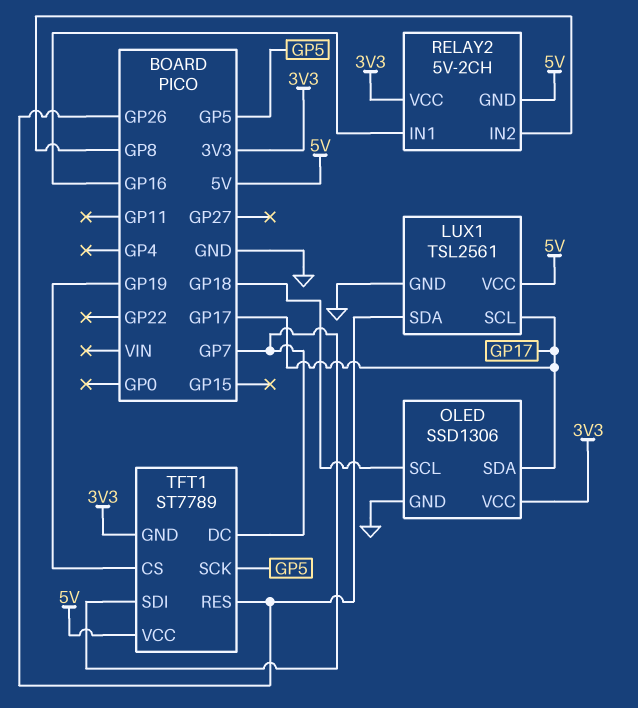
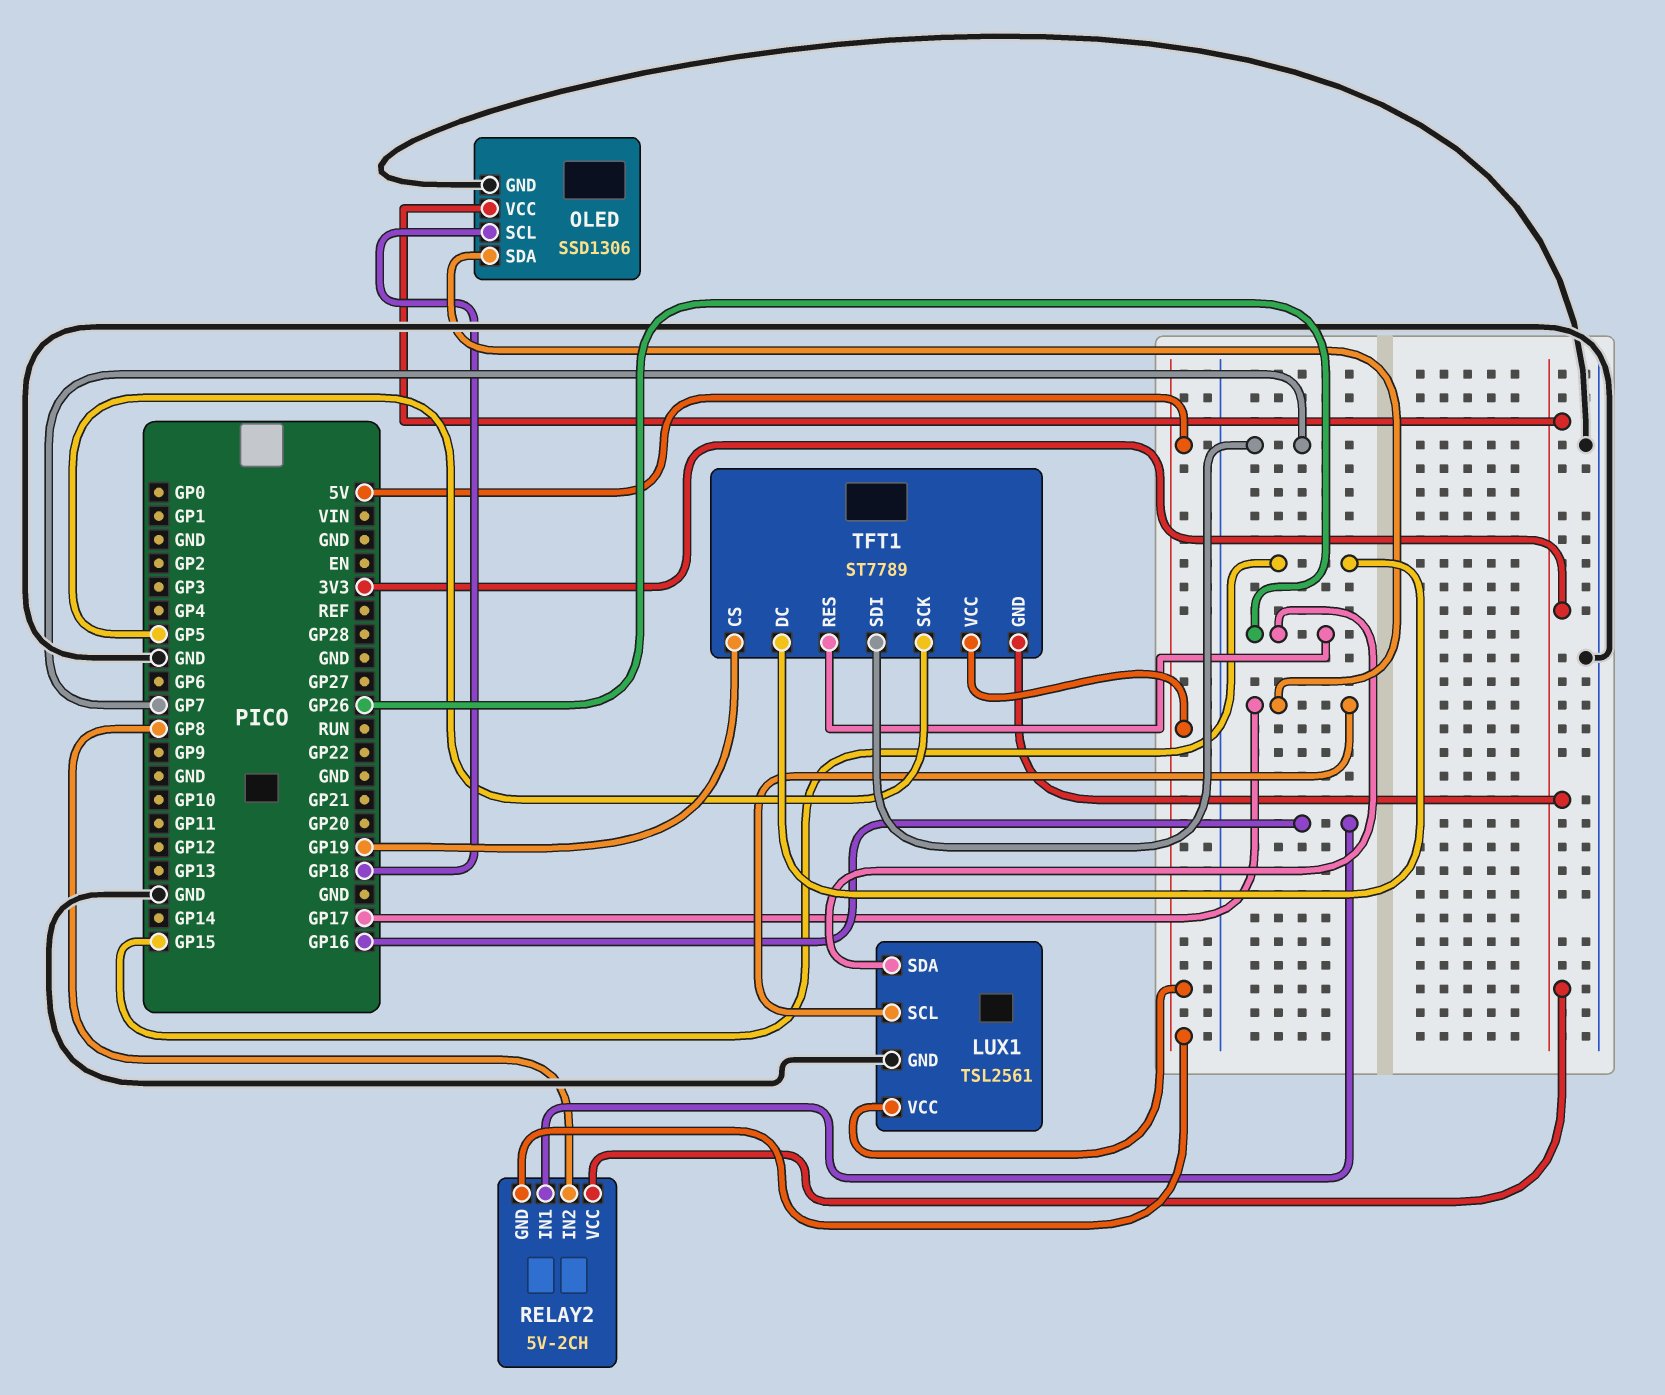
TFT1 pin DC: GP7 -> GP15

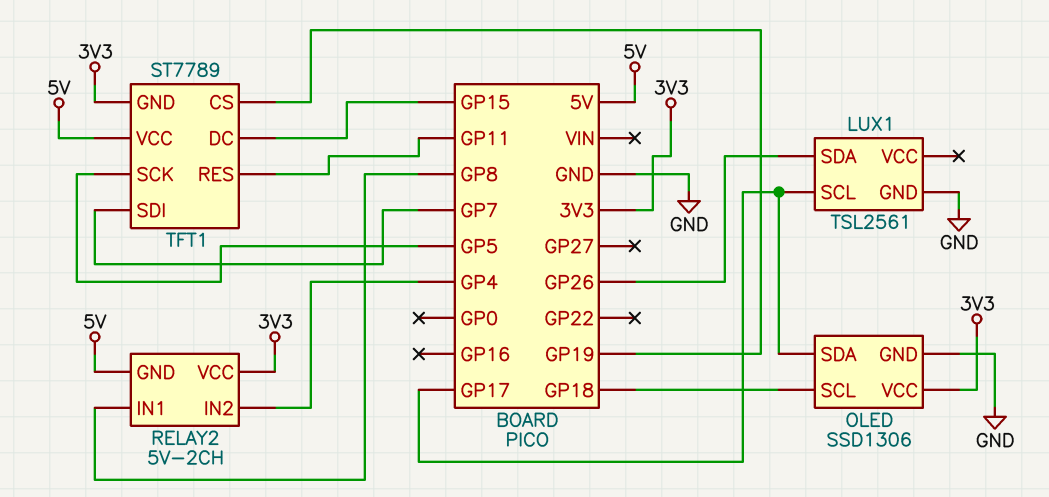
LUX1 pin VCC: 5V -> none
RELAY2 pin IN1: GP16 -> GP8
RELAY2 pin IN2: GP8 -> GP4
TFT1 pin RES: GP26 -> GP11

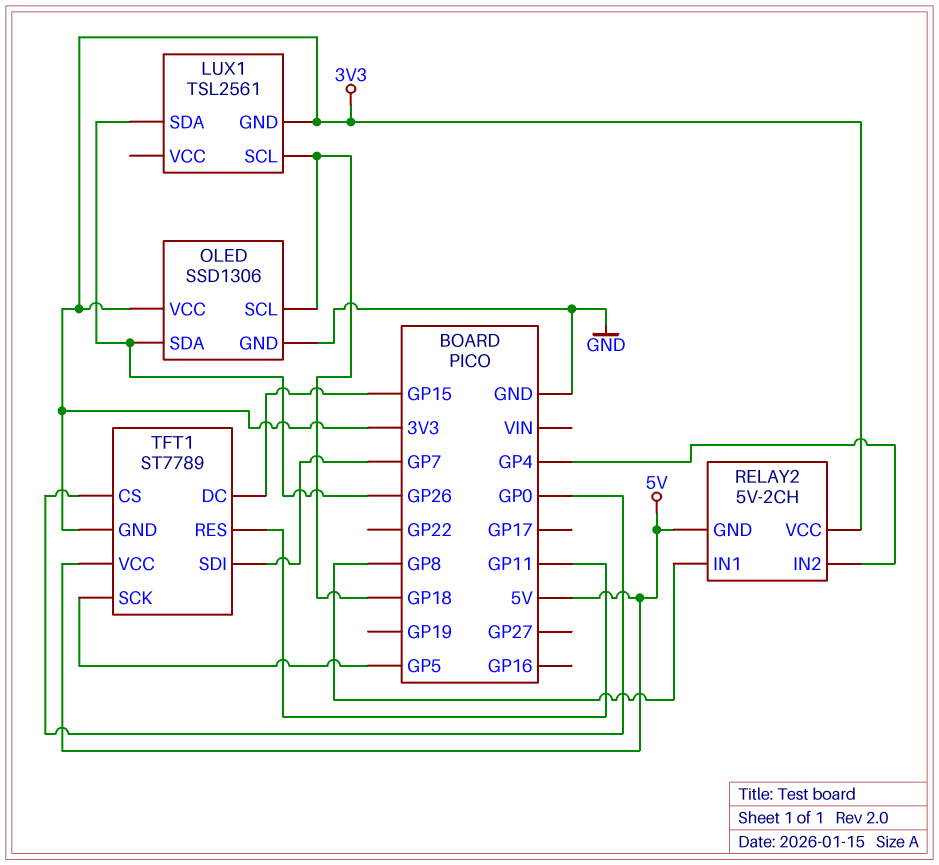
LUX1 pin GND: GND -> 3V3
LUX1 pin SCL: GP17 -> GP18
OLED pin SDA: GP17 -> GP26
TFT1 pin CS: GP19 -> GP0

